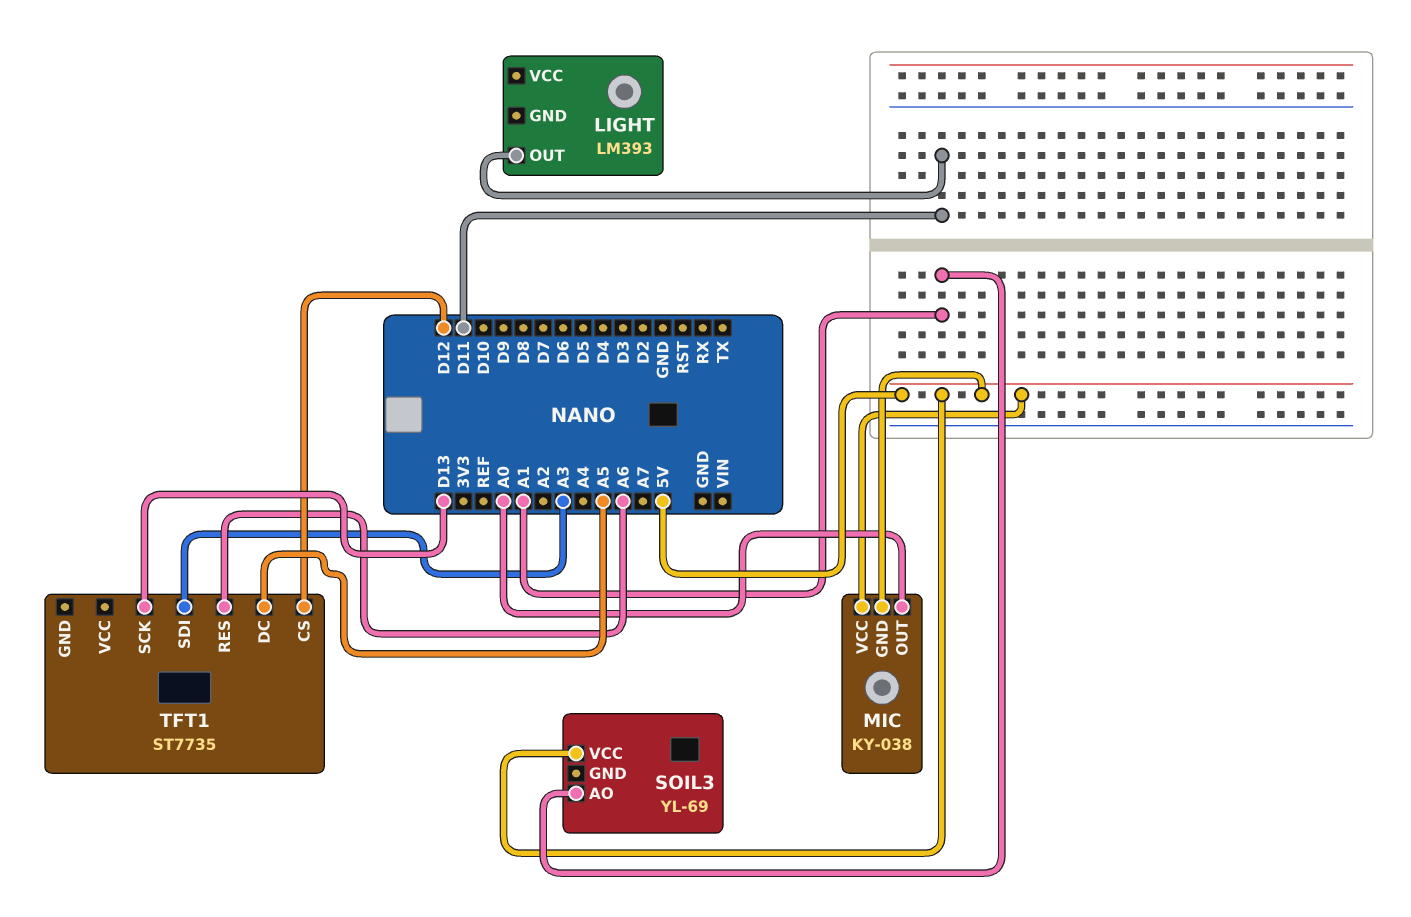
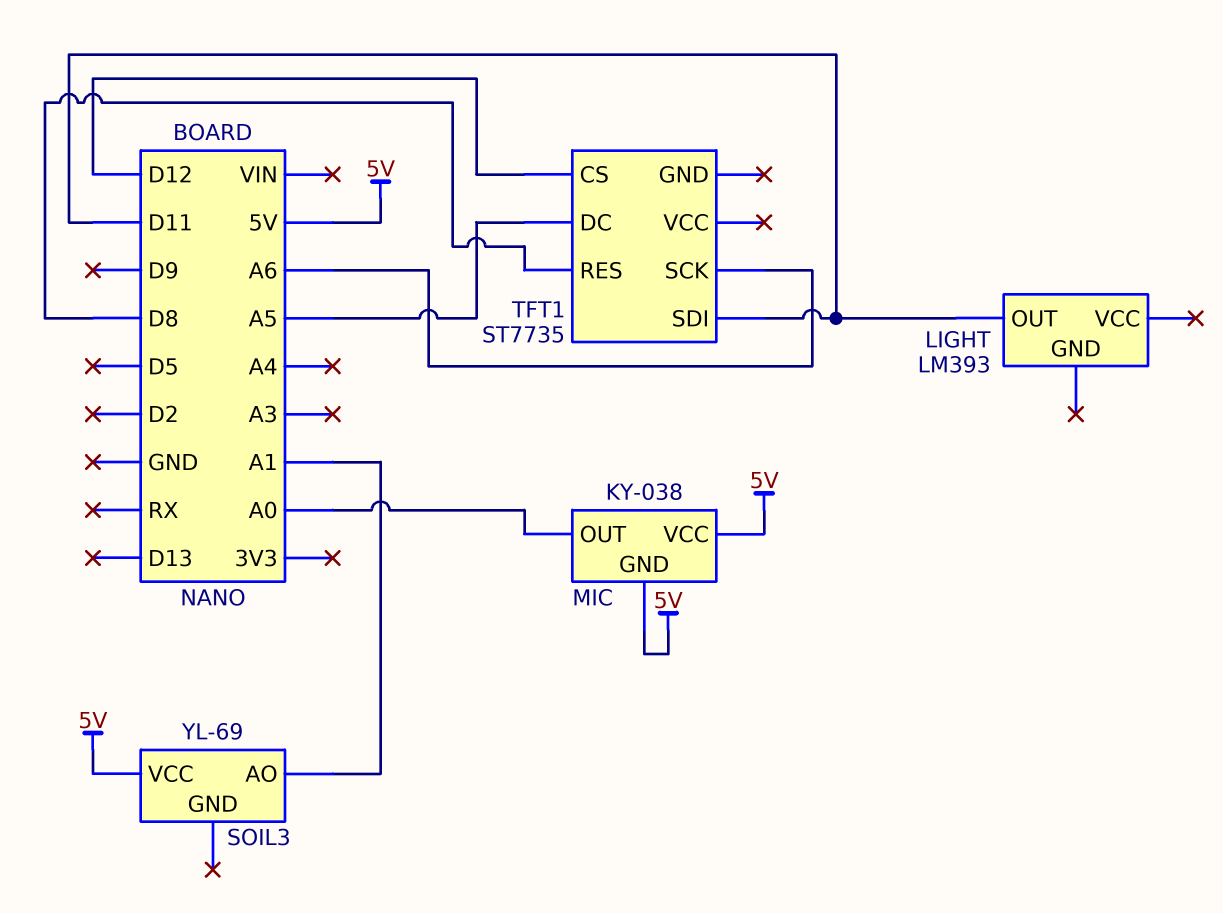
TFT1 pin RES: A6 -> D8
TFT1 pin SCK: D13 -> A6
TFT1 pin SDI: A3 -> D11

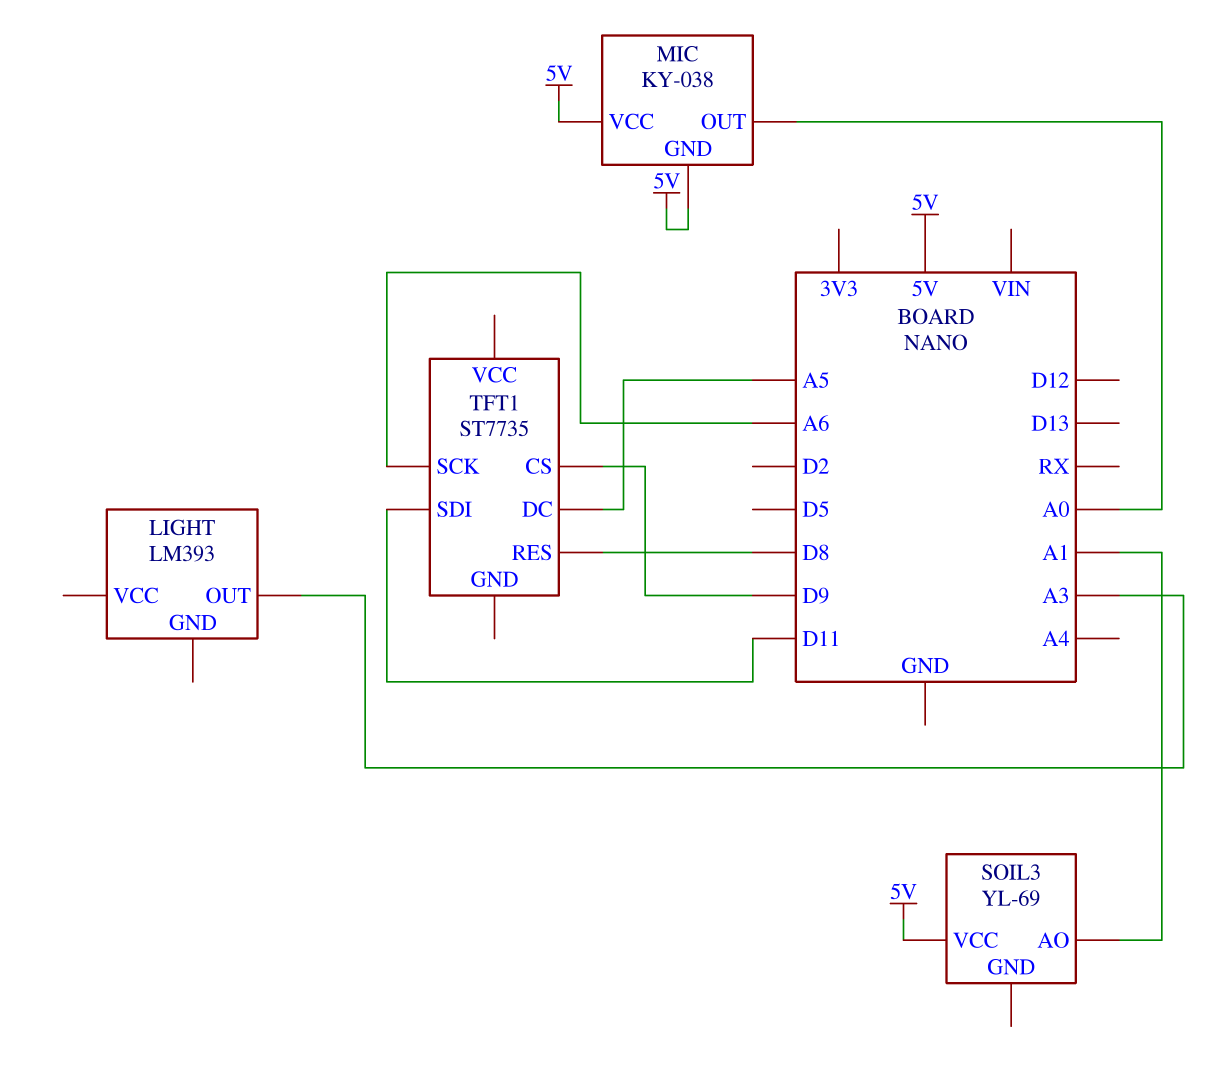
LIGHT pin OUT: D11 -> A3
TFT1 pin CS: D12 -> D9

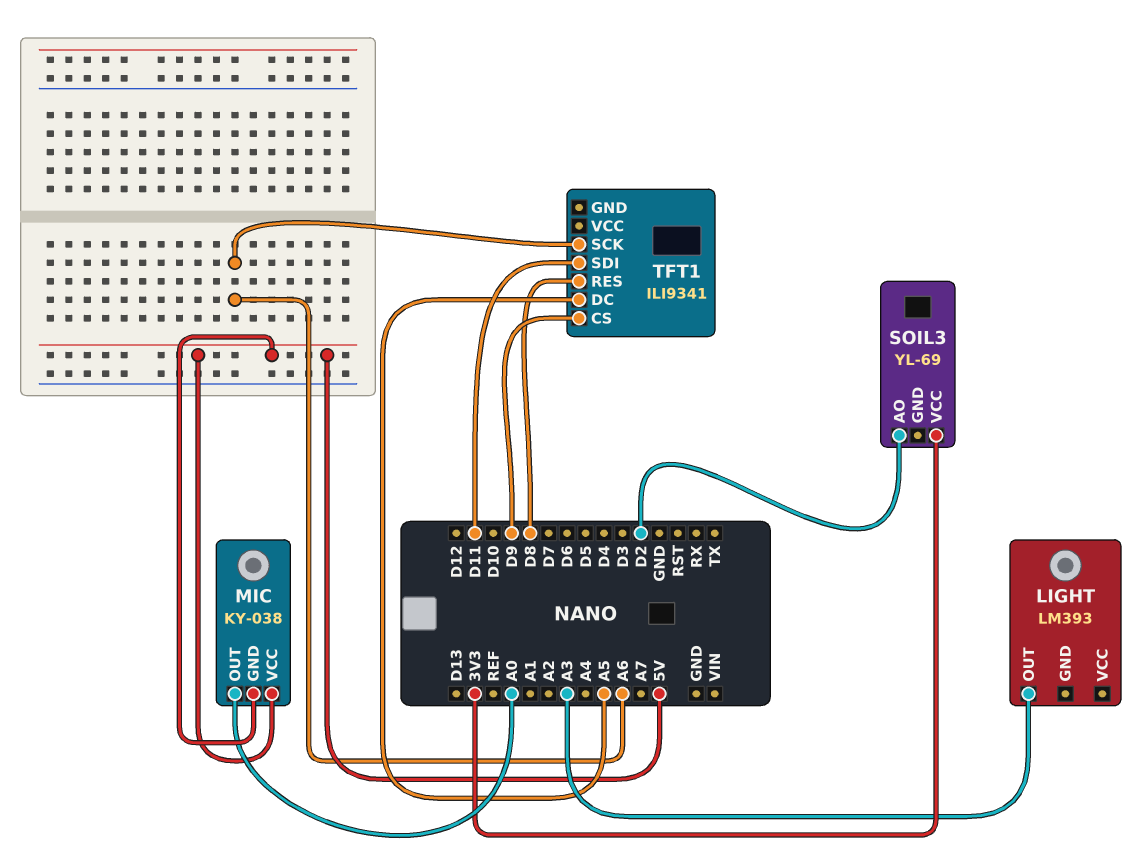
SOIL3 pin AO: A1 -> D2
SOIL3 pin VCC: 5V -> 3V3
TFT1: ST7735 -> ILI9341

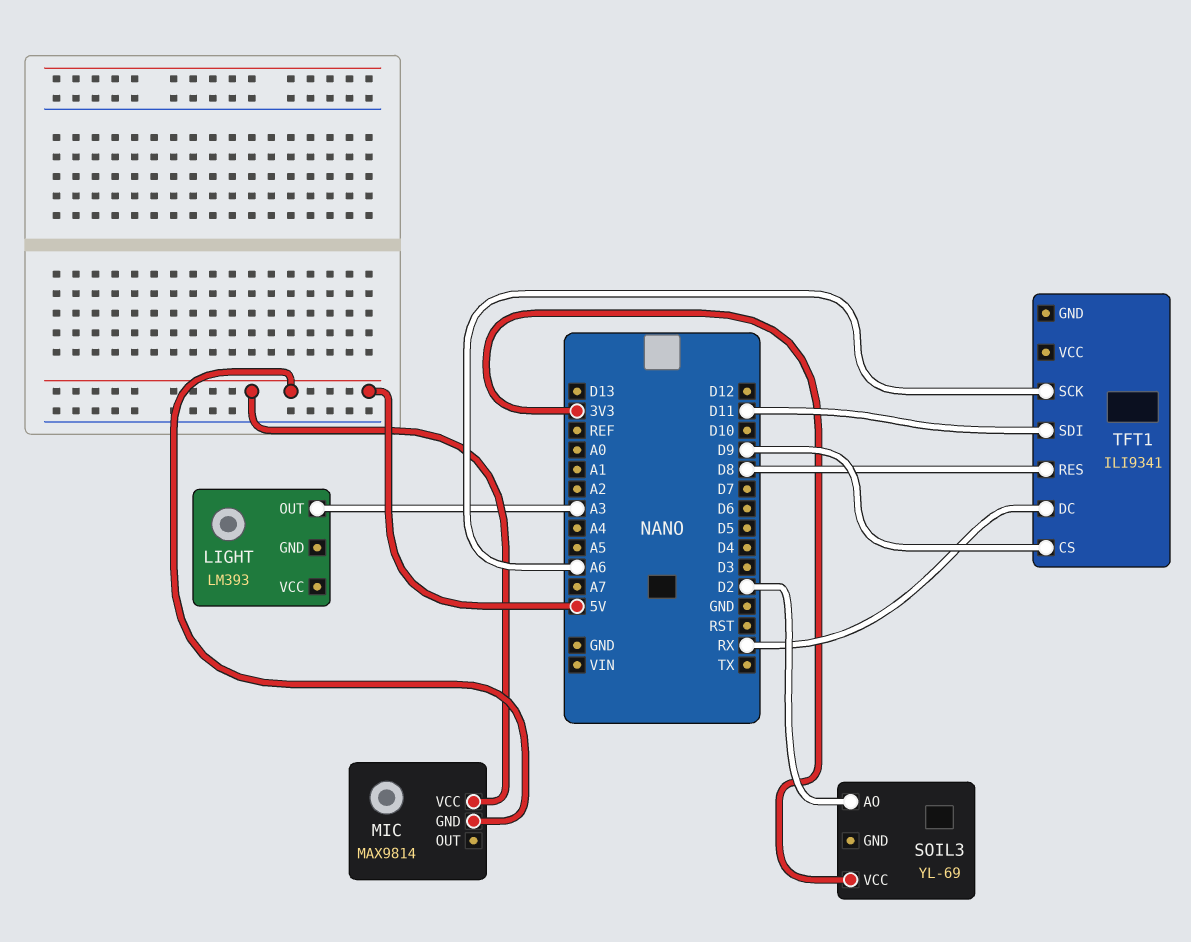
MIC: KY-038 -> MAX9814
MIC pin OUT: A0 -> none
TFT1 pin DC: A5 -> RX

